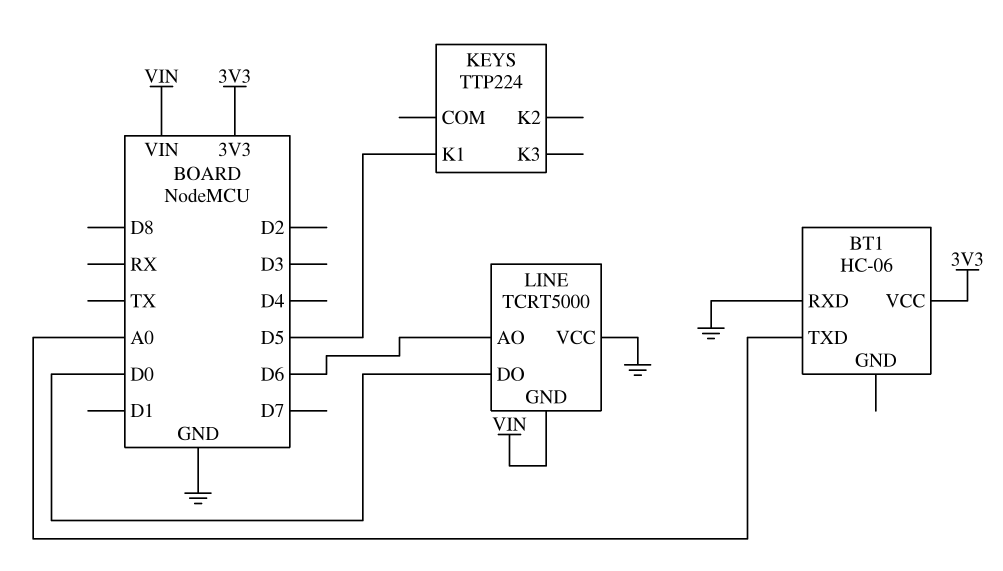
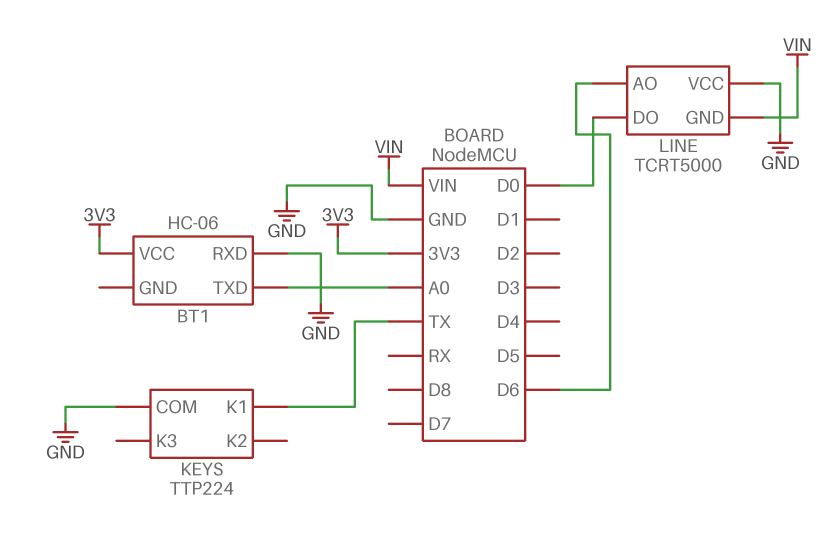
KEYS pin COM: none -> GND
KEYS pin K1: D5 -> TX

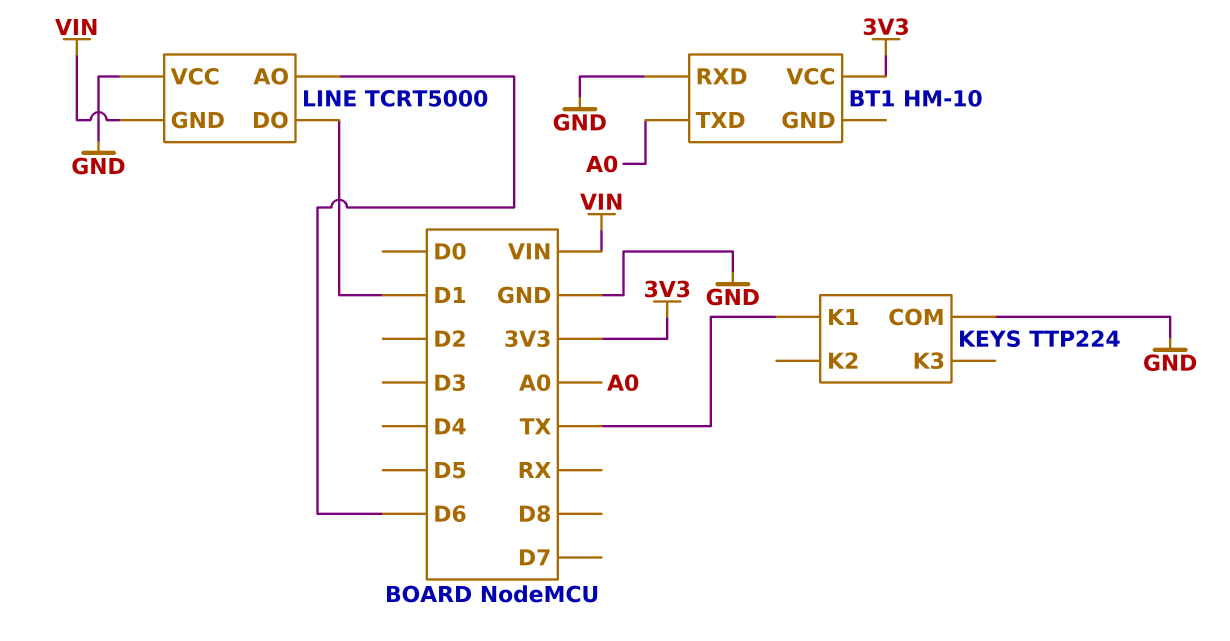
BT1: HC-06 -> HM-10
LINE pin DO: D0 -> D1

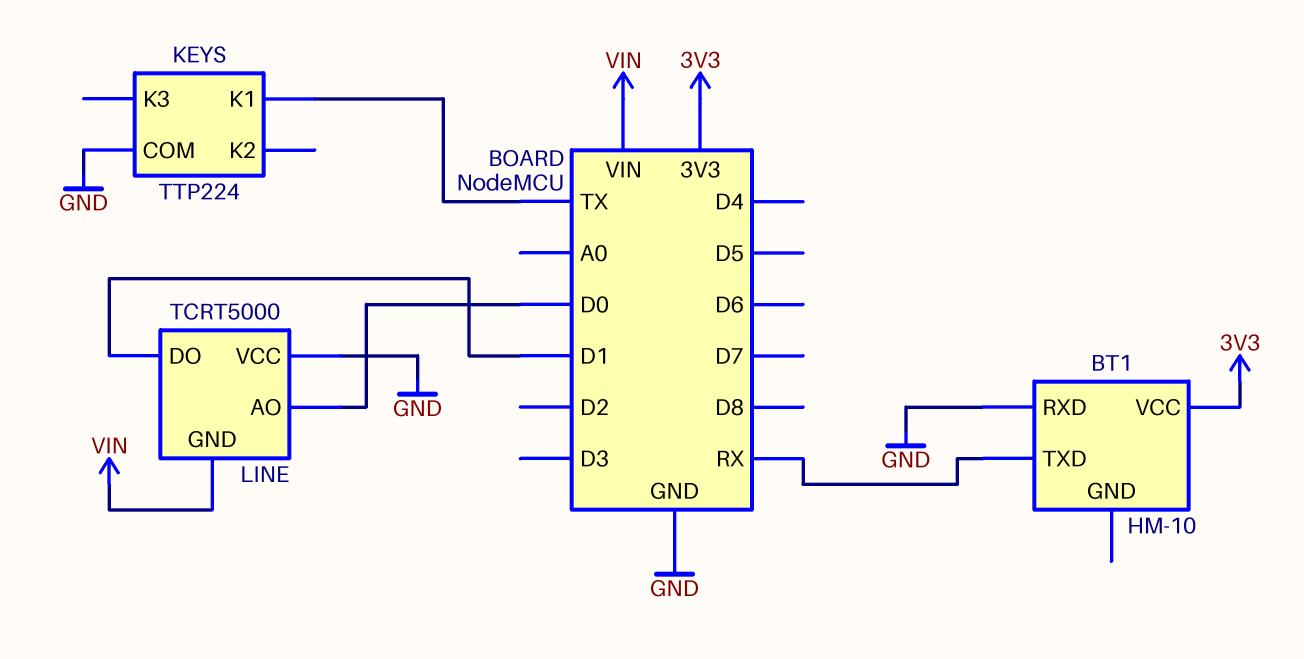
BT1 pin TXD: A0 -> RX
LINE pin AO: D6 -> D0

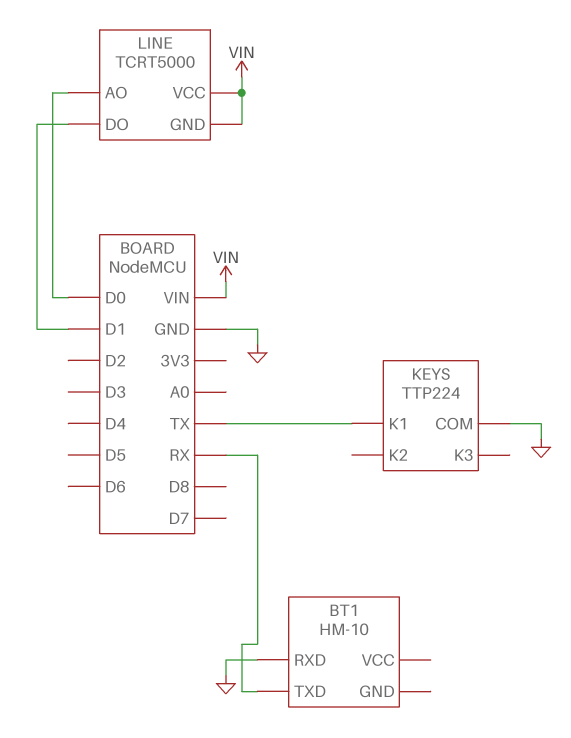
BT1 pin VCC: 3V3 -> none
LINE pin VCC: GND -> VIN

